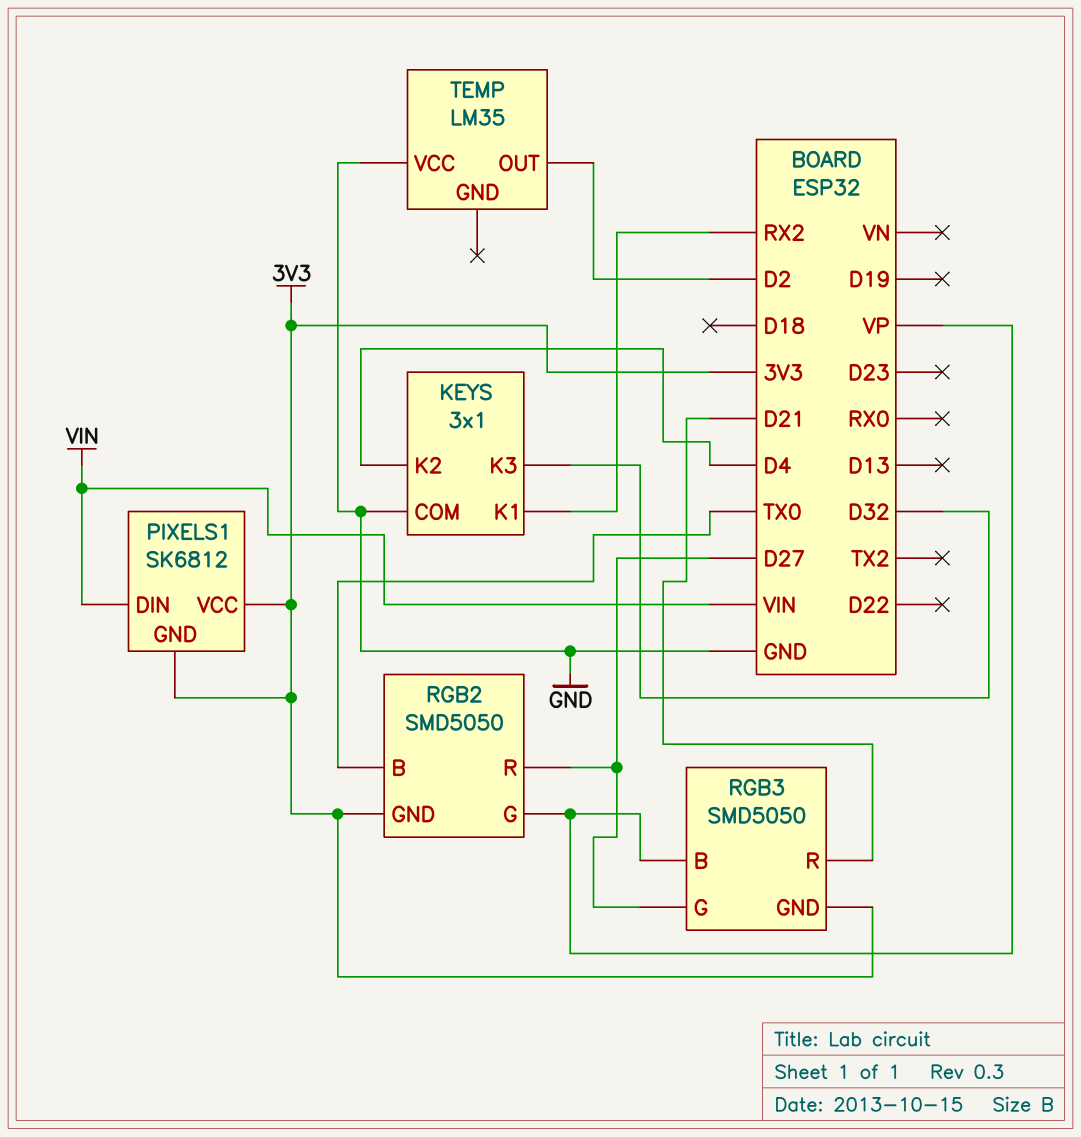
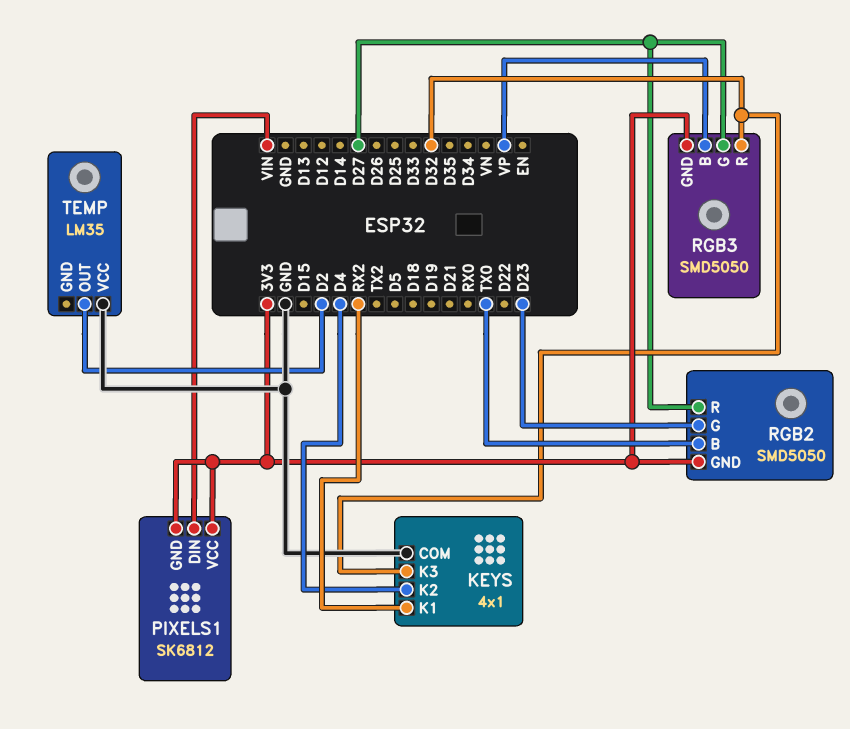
KEYS: 3x1 -> 4x1
RGB2 pin G: VP -> D23
RGB3 pin R: D21 -> D32

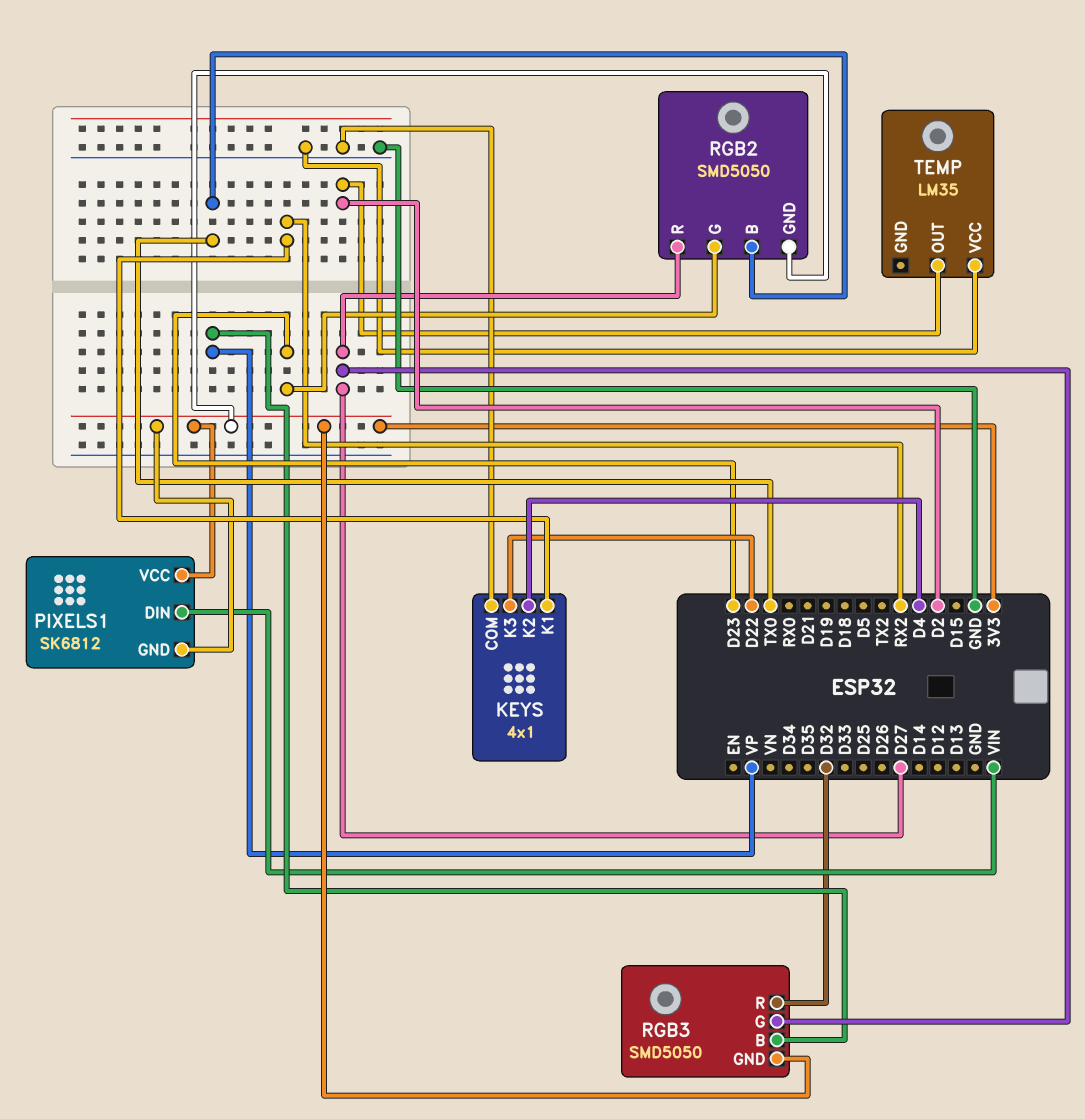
KEYS pin K3: D32 -> D22

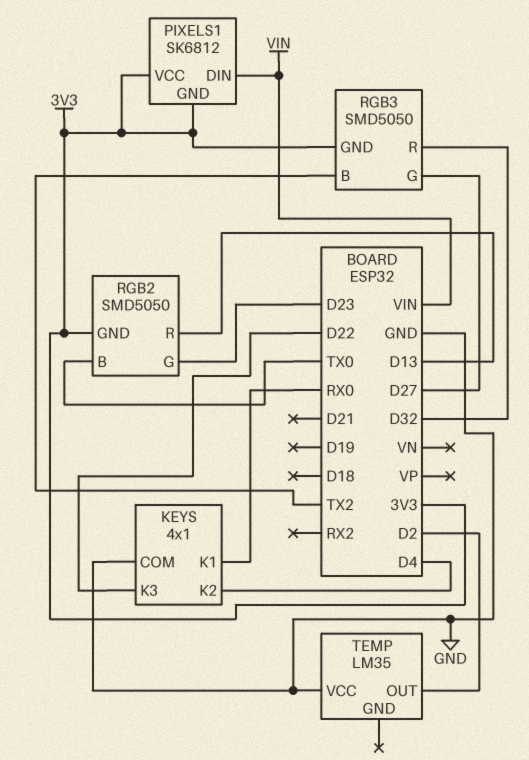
KEYS pin K1: RX2 -> RX0
RGB2 pin R: D27 -> D13
RGB3 pin B: VP -> TX2

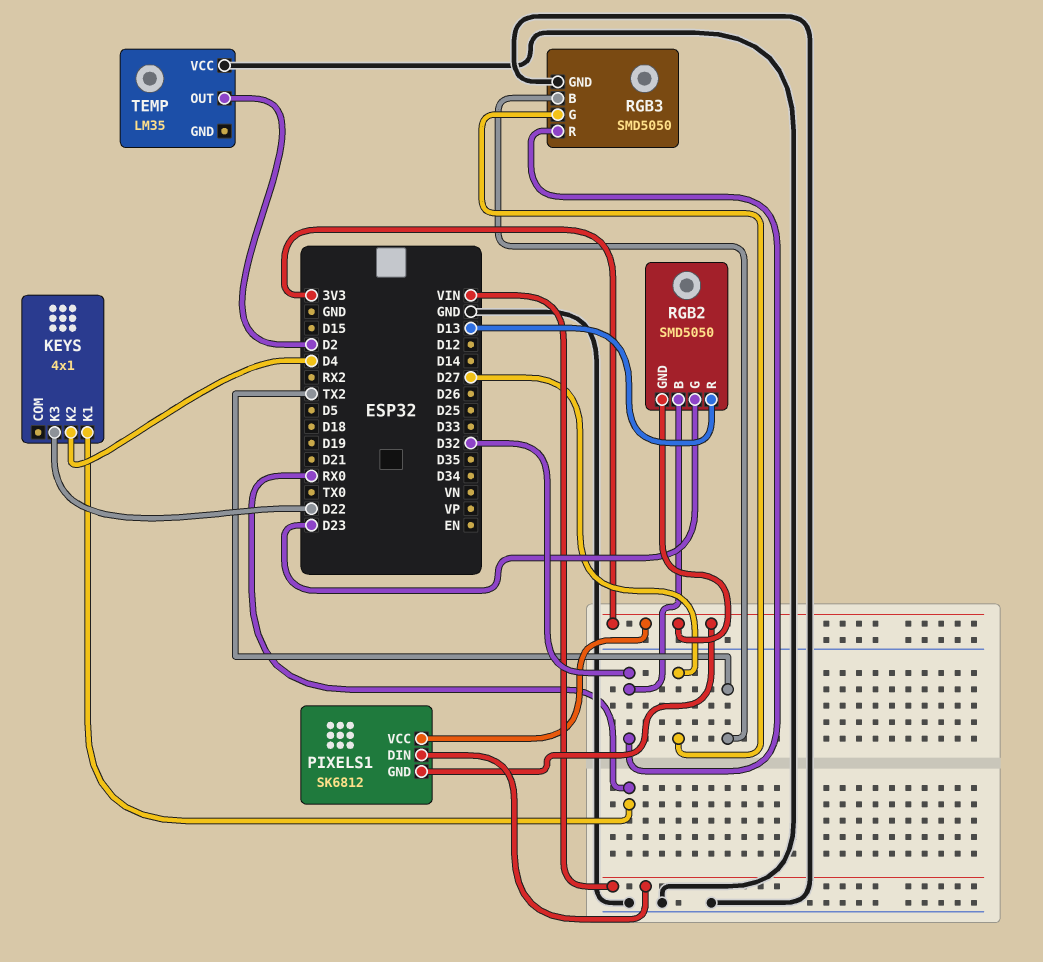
KEYS pin COM: GND -> none
RGB2 pin B: TX0 -> D32
RGB3 pin GND: 3V3 -> GND

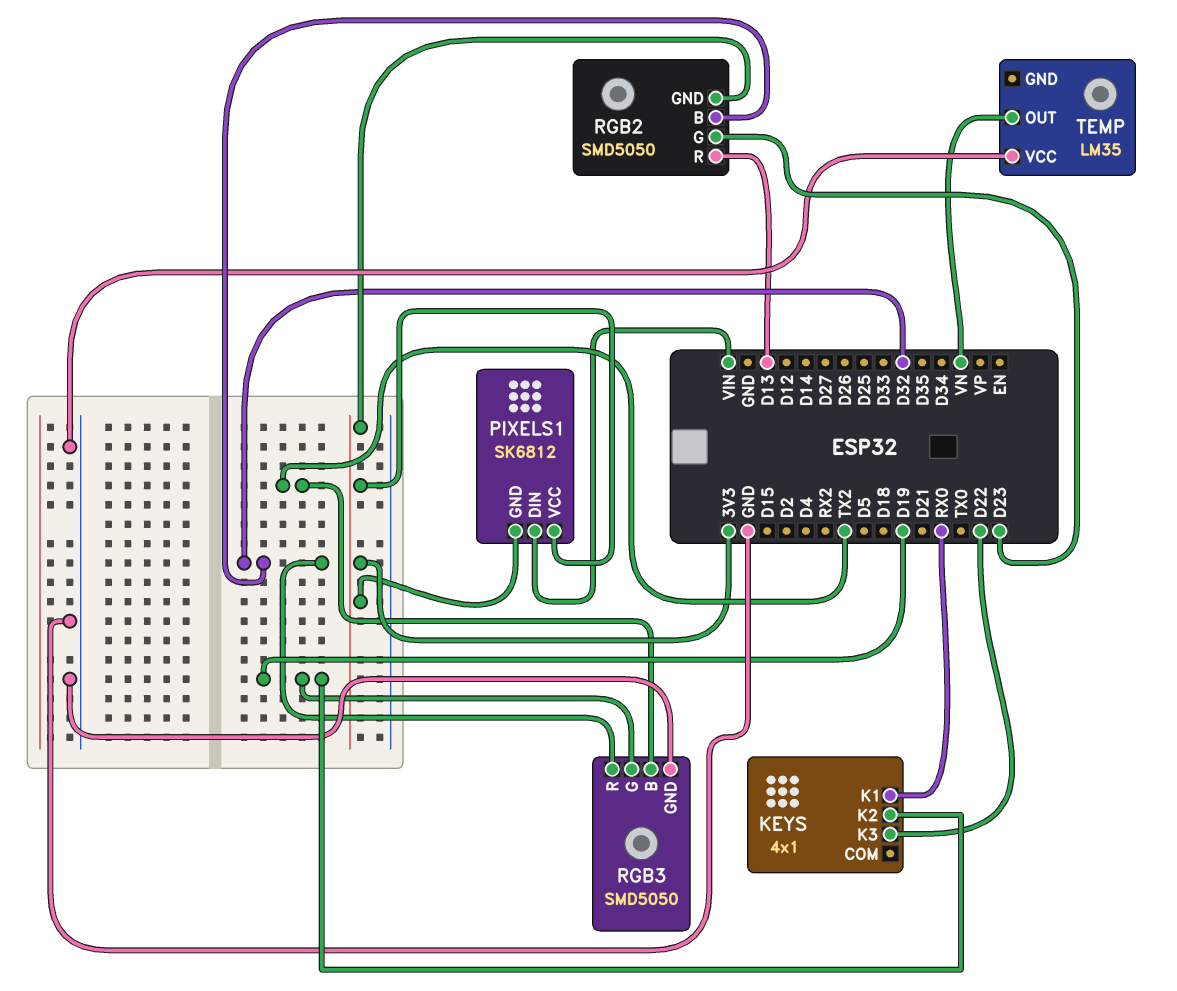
KEYS pin K2: D4 -> D19
RGB3 pin G: D27 -> D19
TEMP pin OUT: D2 -> VN

